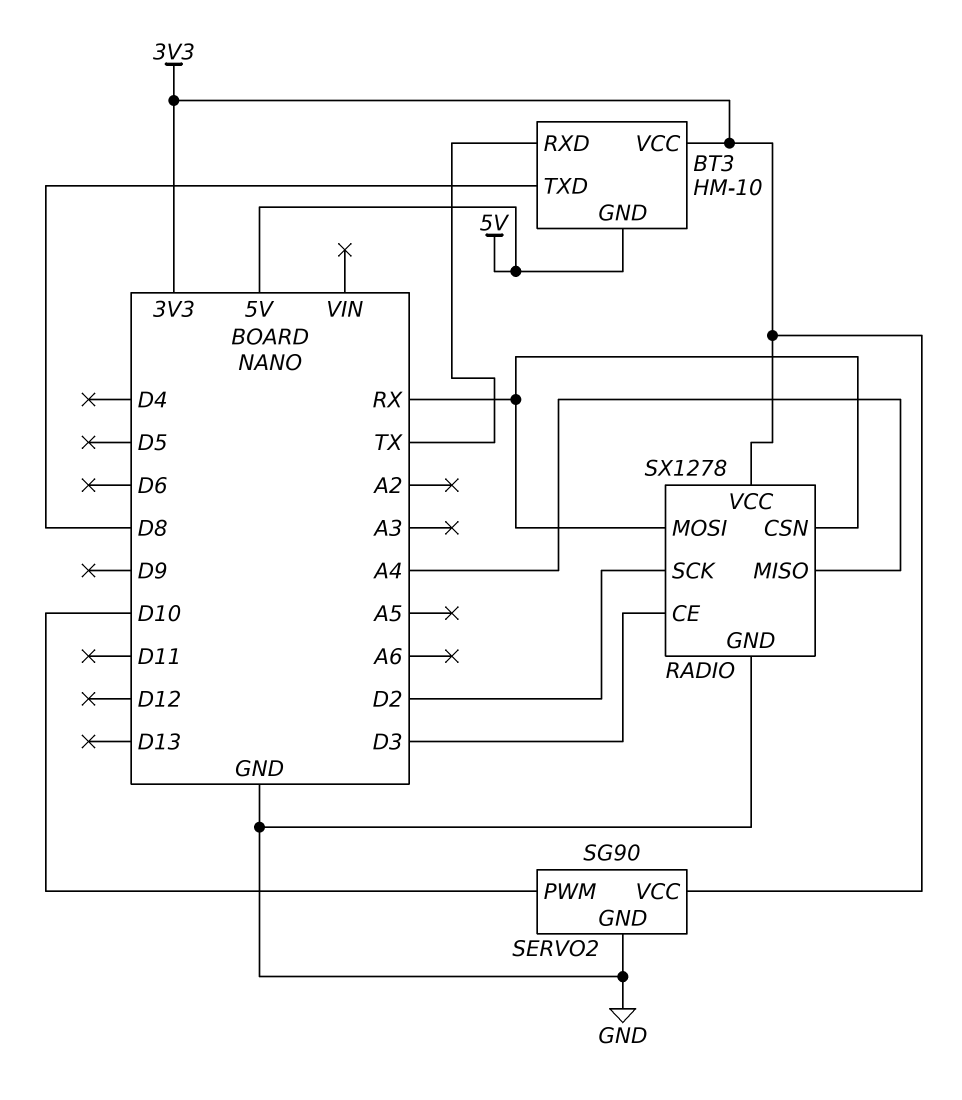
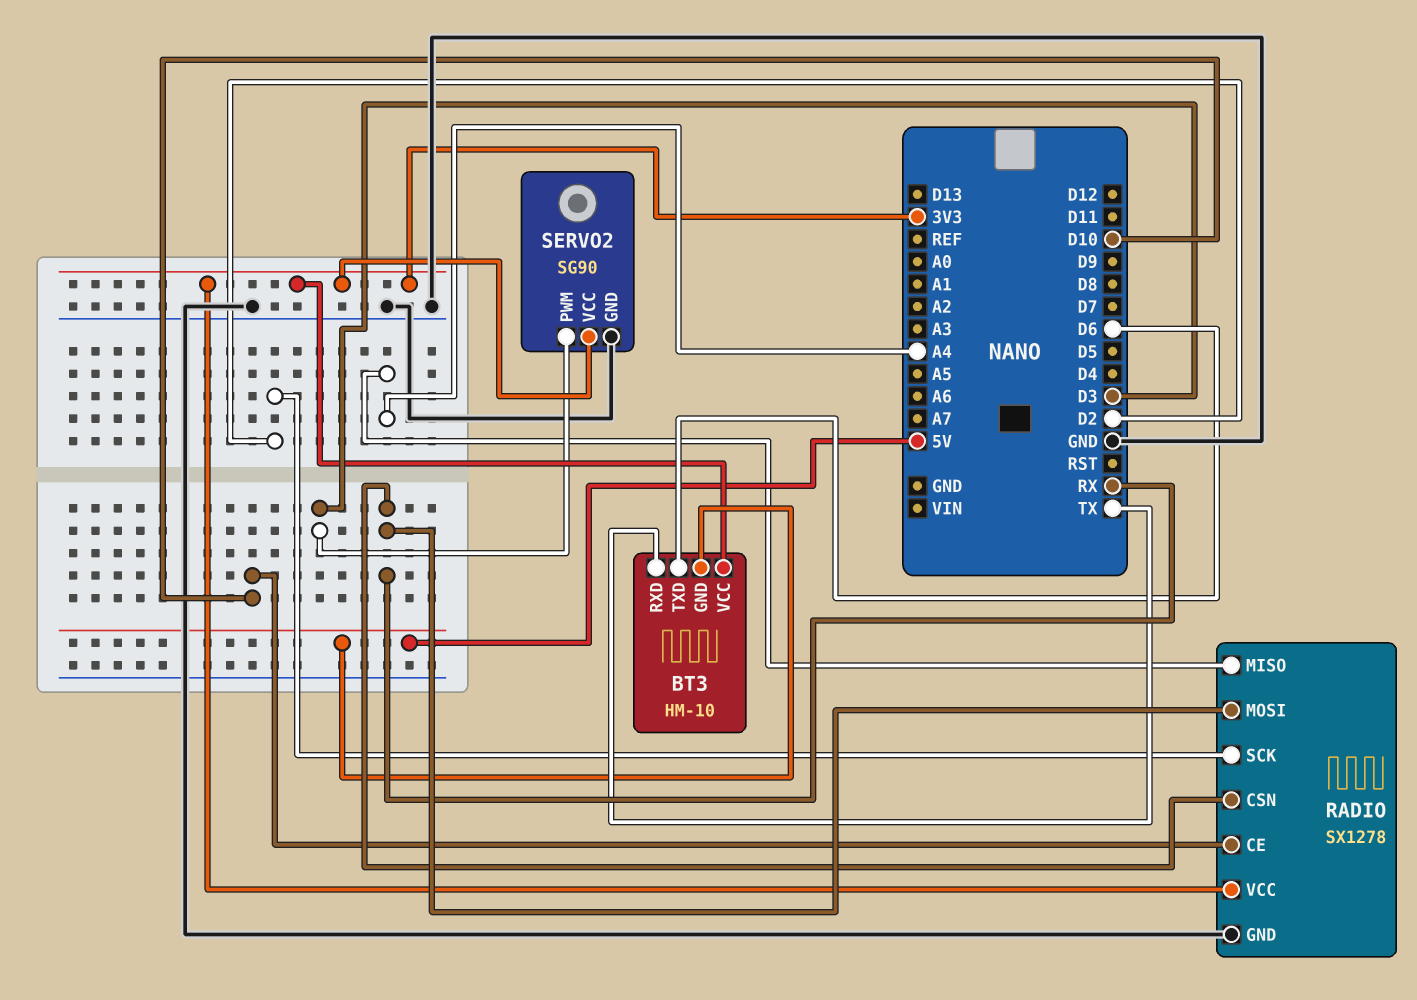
BT3 pin TXD: D8 -> D6
RADIO pin CE: D3 -> D10
SERVO2 pin PWM: D10 -> D3

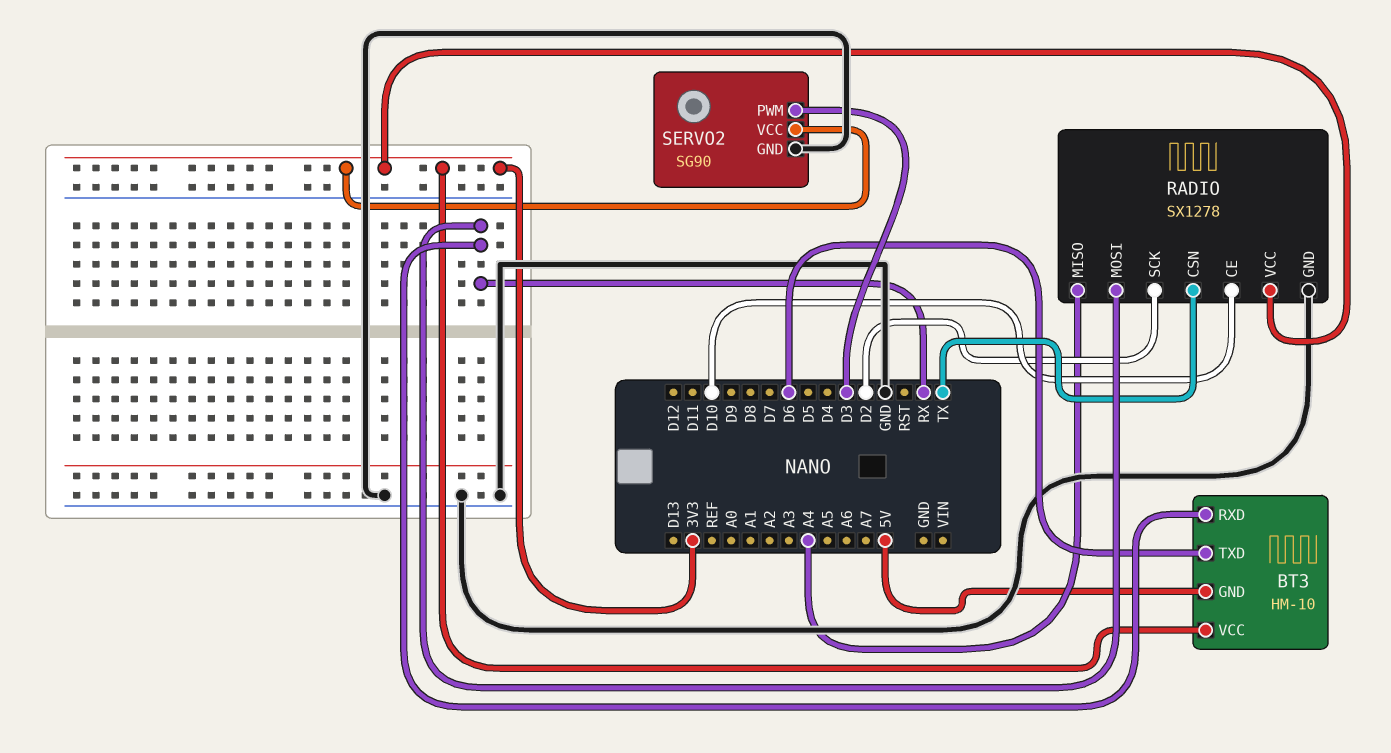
BT3 pin RXD: TX -> RX
RADIO pin CSN: RX -> TX

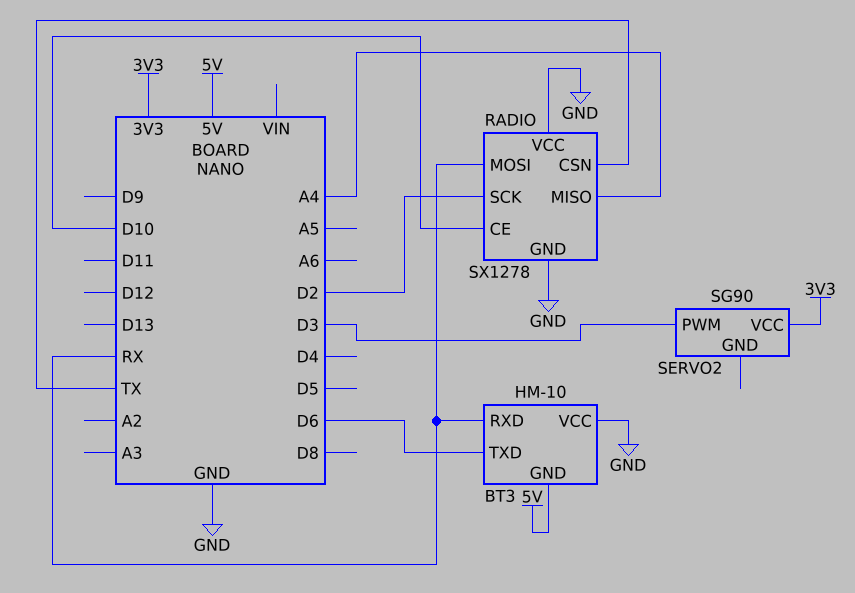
BT3 pin VCC: 3V3 -> GND
RADIO pin VCC: 3V3 -> GND
SERVO2 pin GND: GND -> none

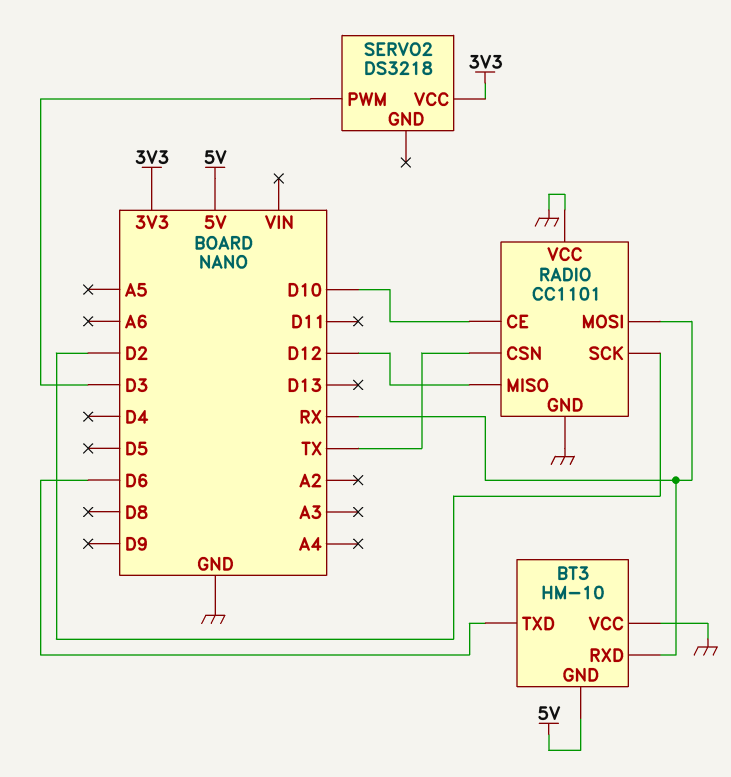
RADIO: SX1278 -> CC1101
RADIO pin MISO: A4 -> D12
SERVO2: SG90 -> DS3218

